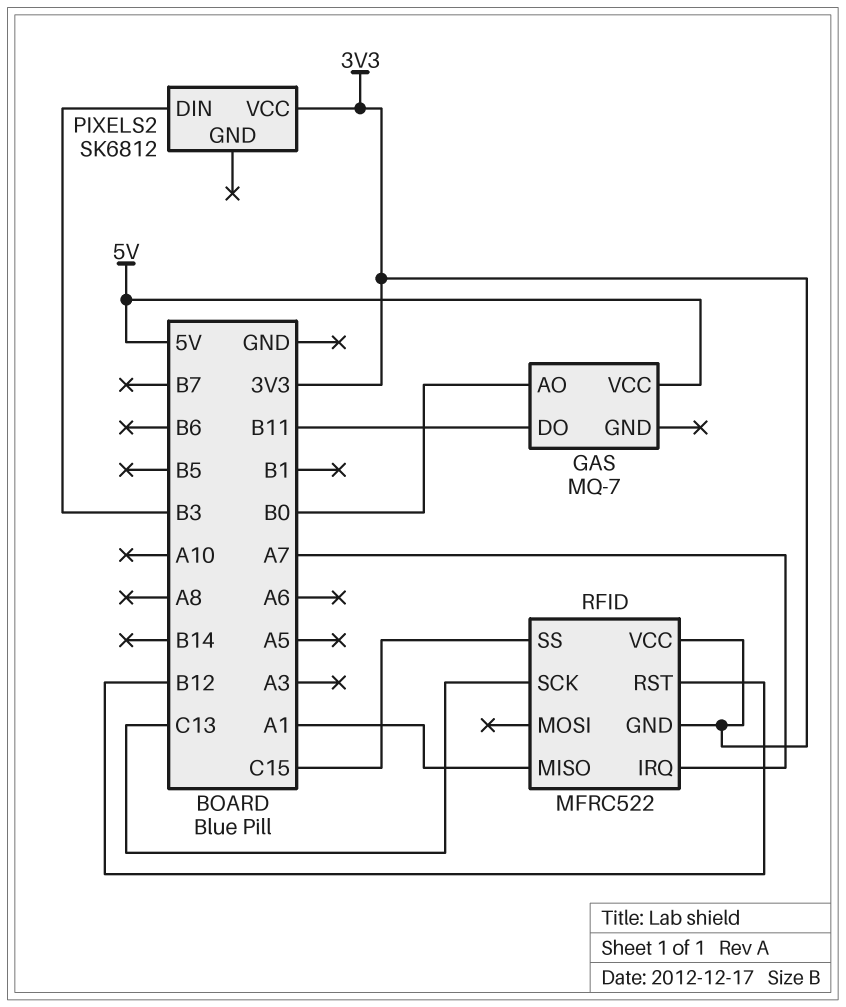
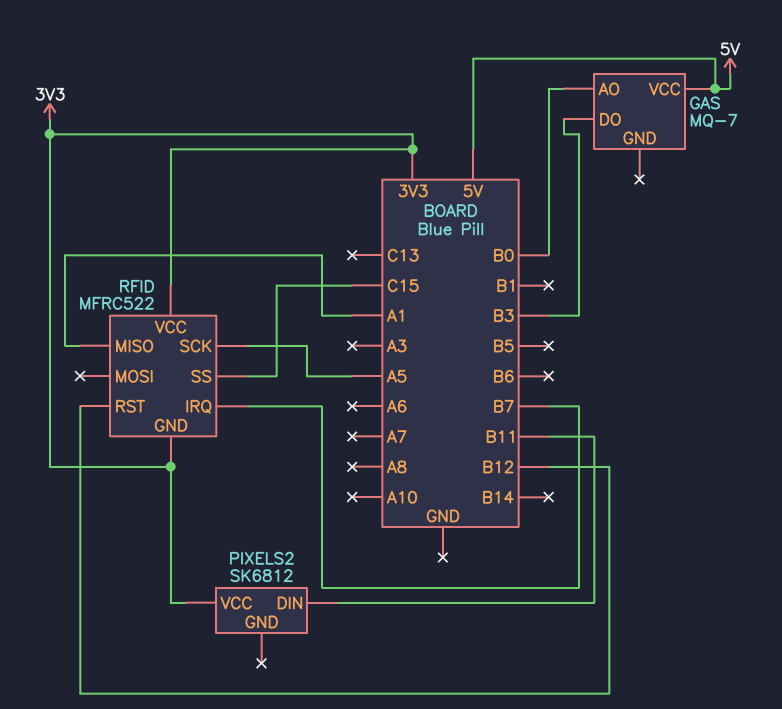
GAS pin DO: B11 -> B3
PIXELS2 pin DIN: B3 -> B11
RFID pin IRQ: A7 -> B7
RFID pin SCK: C13 -> A5

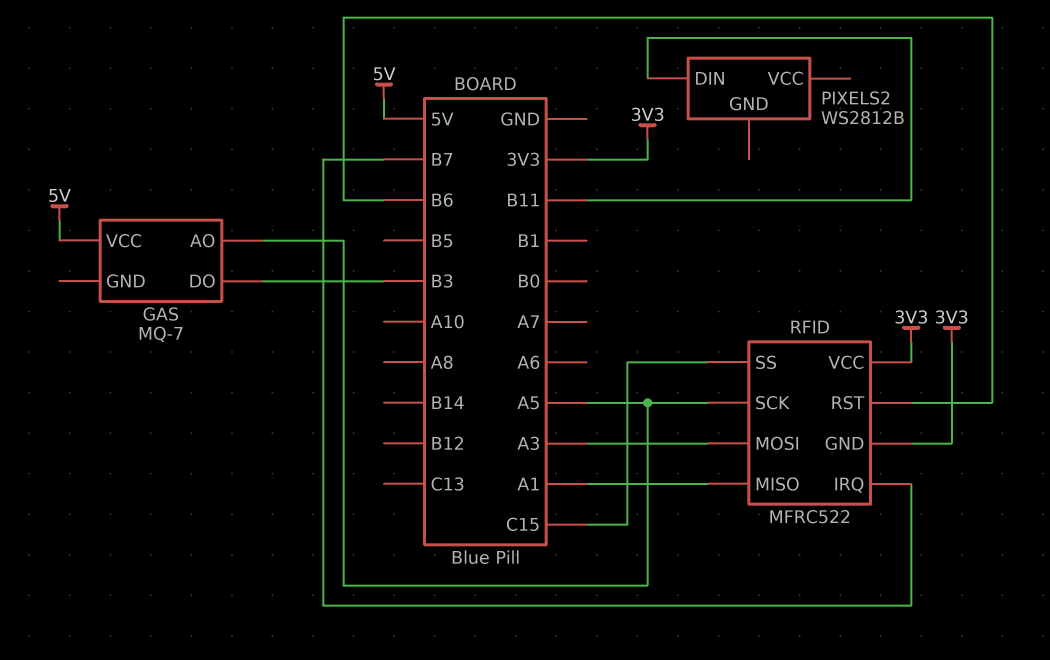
GAS pin AO: B0 -> A5
PIXELS2: SK6812 -> WS2812B
PIXELS2 pin VCC: 3V3 -> none
RFID pin MOSI: none -> A3
RFID pin RST: B12 -> B6

